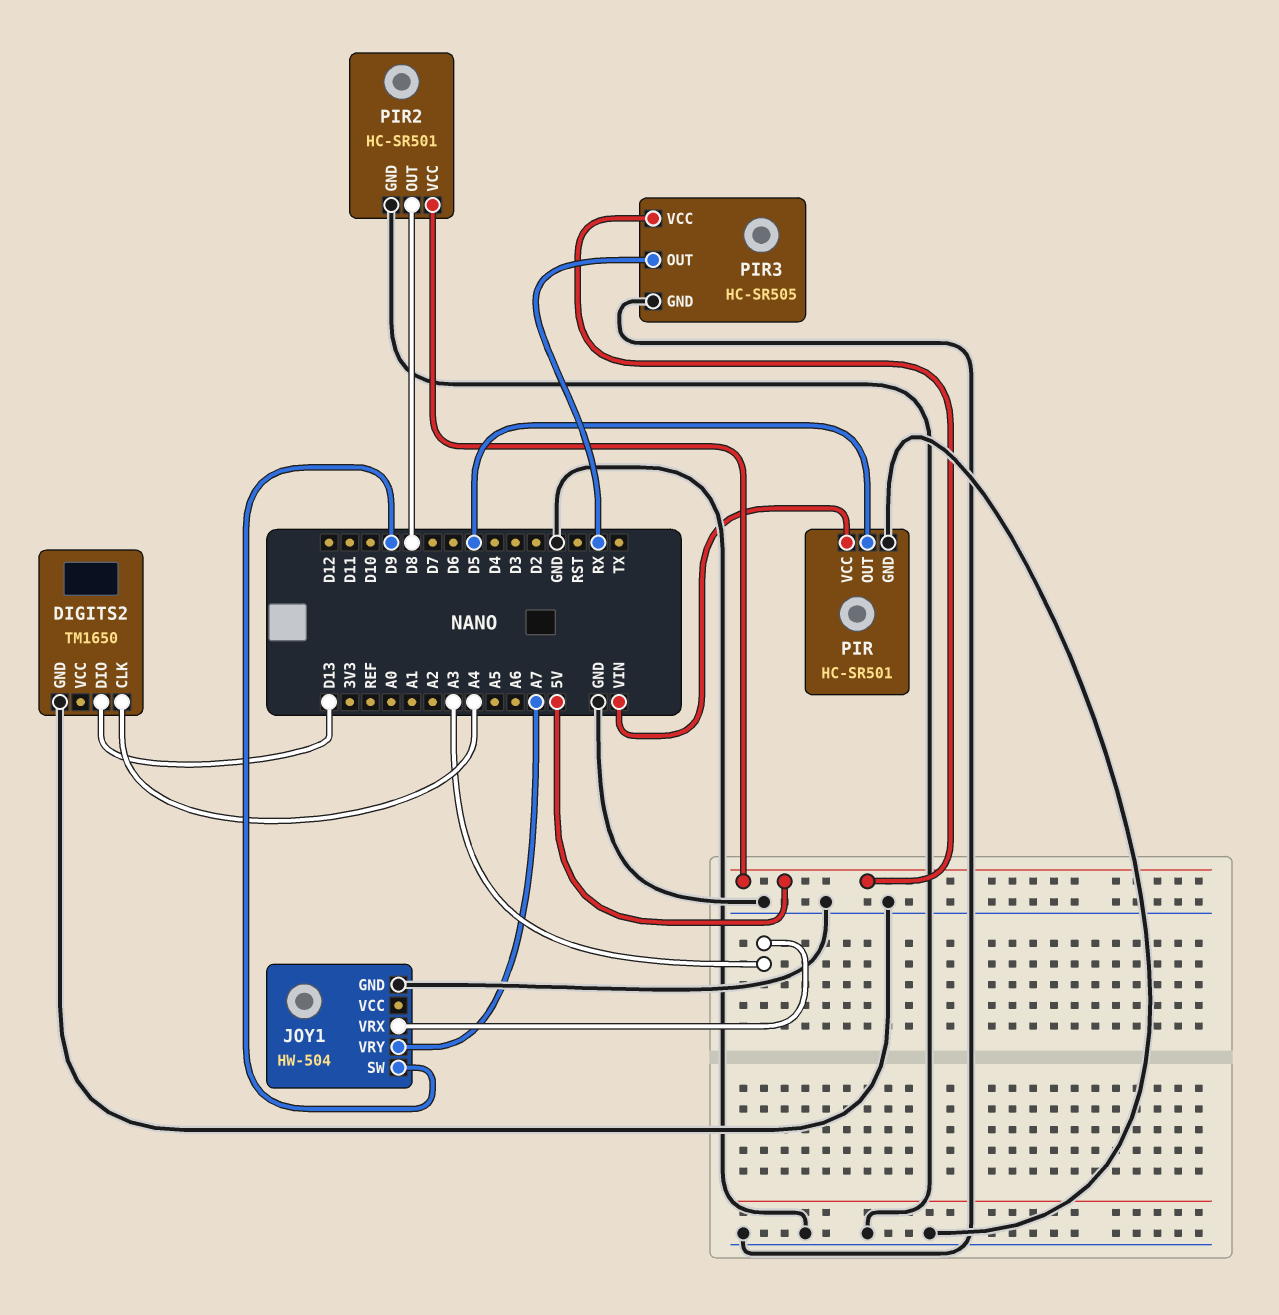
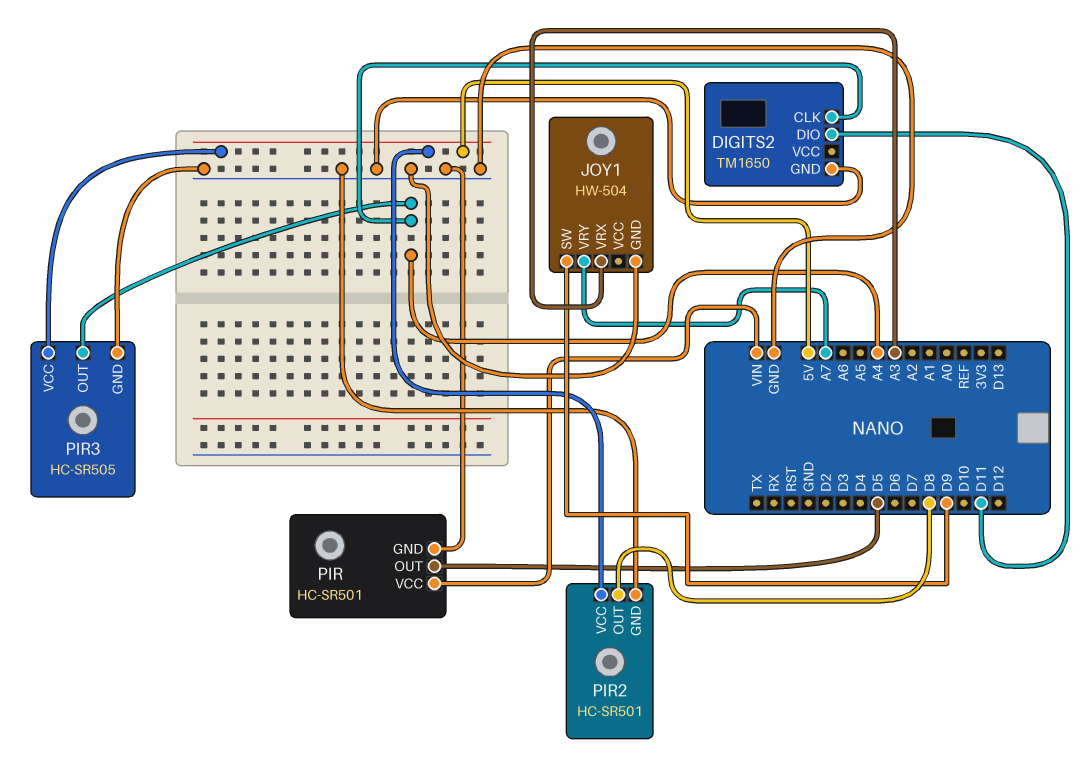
DIGITS2 pin DIO: D13 -> D11
PIR3 pin OUT: RX -> A4

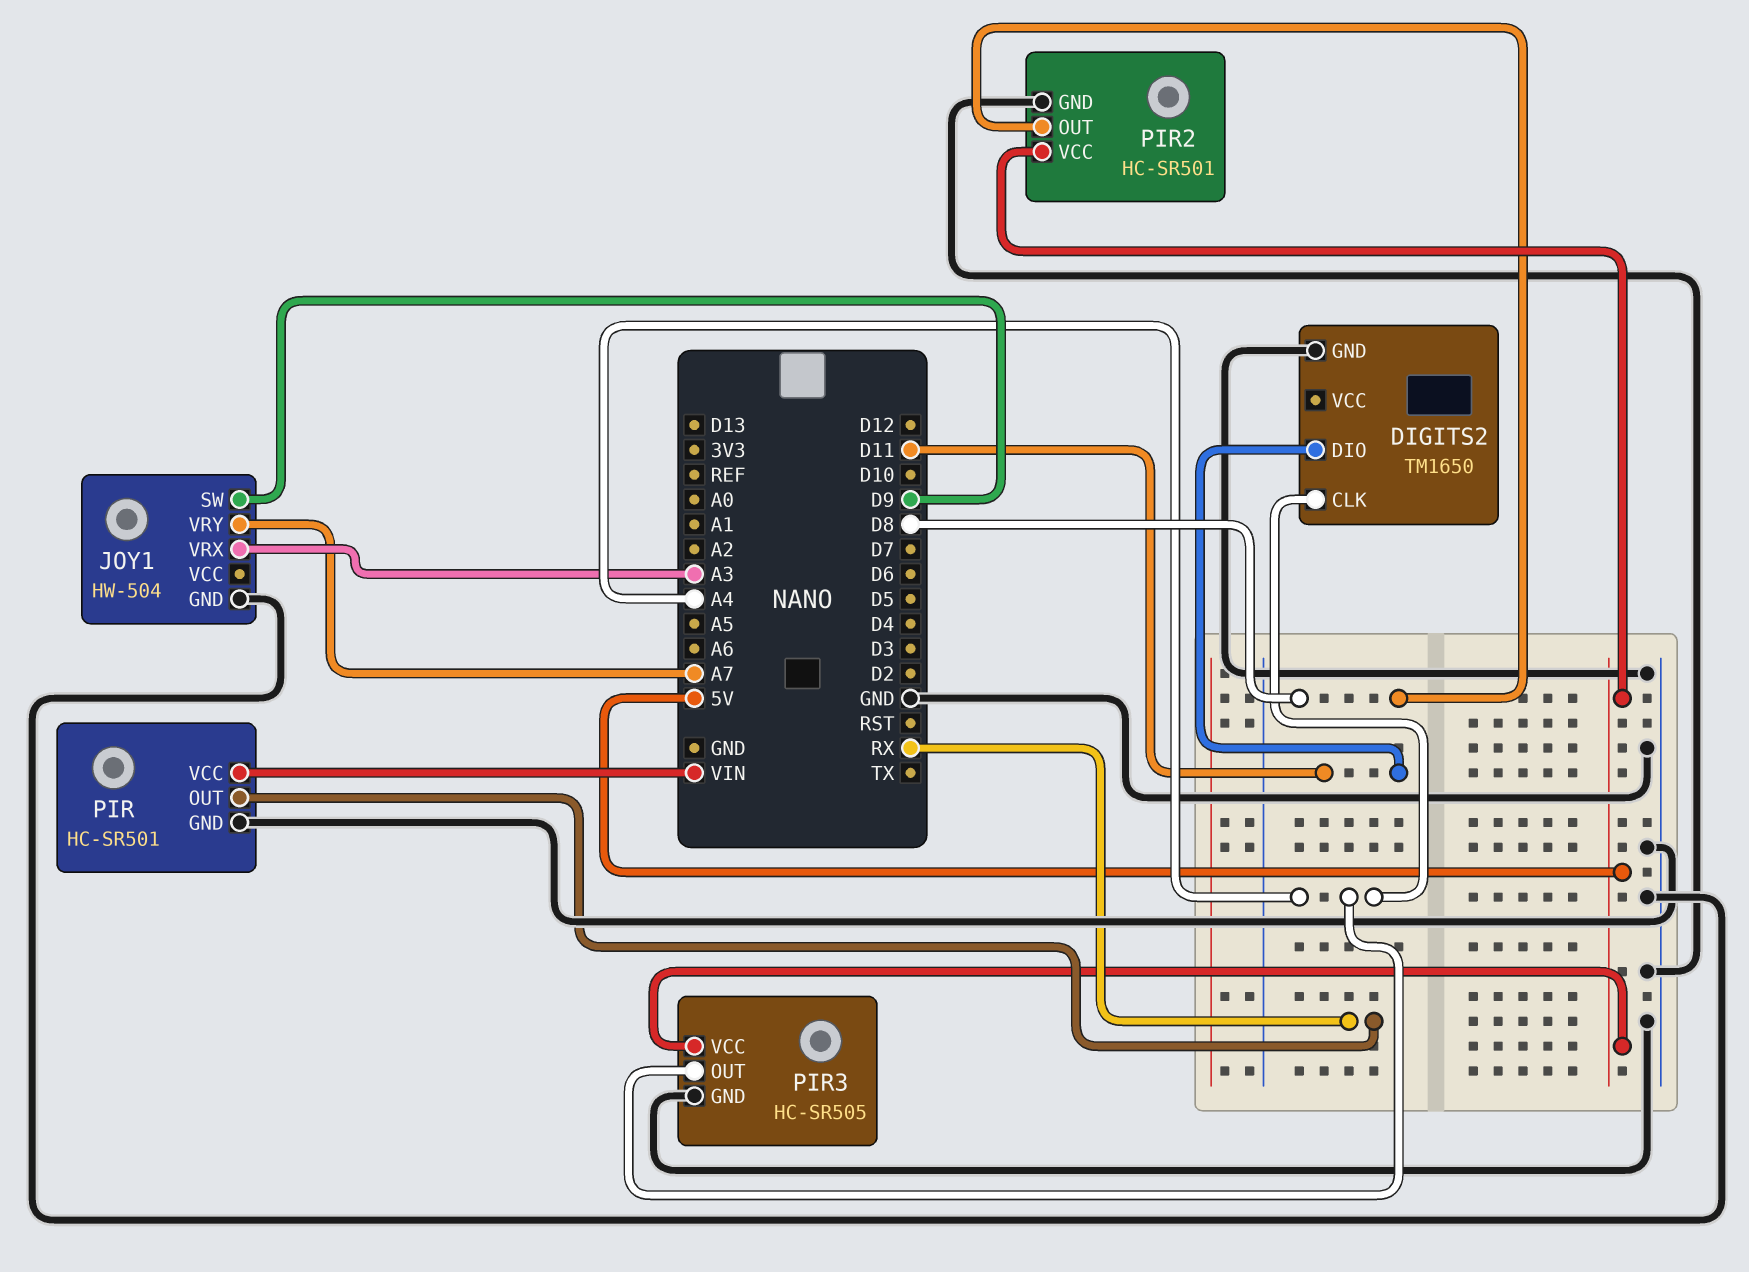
PIR pin OUT: D5 -> RX

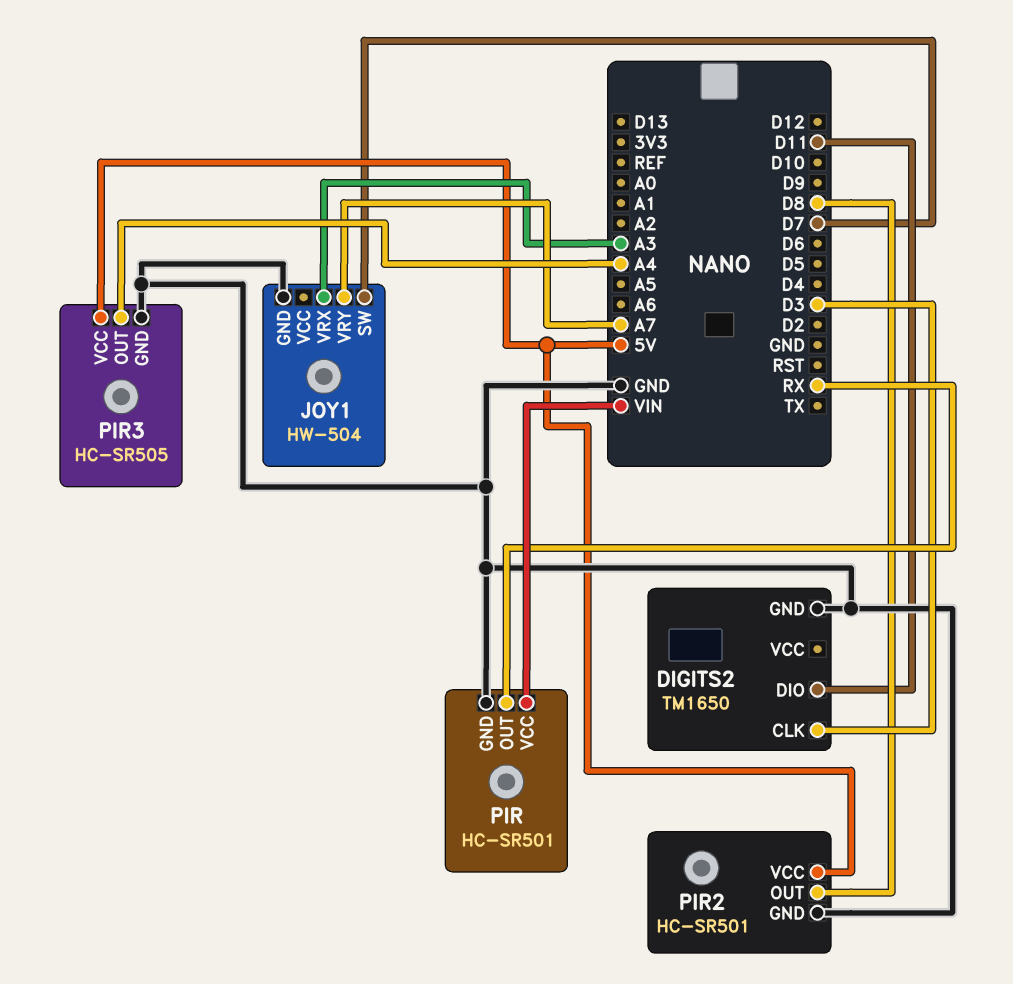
DIGITS2 pin CLK: A4 -> D3
JOY1 pin SW: D9 -> D7

